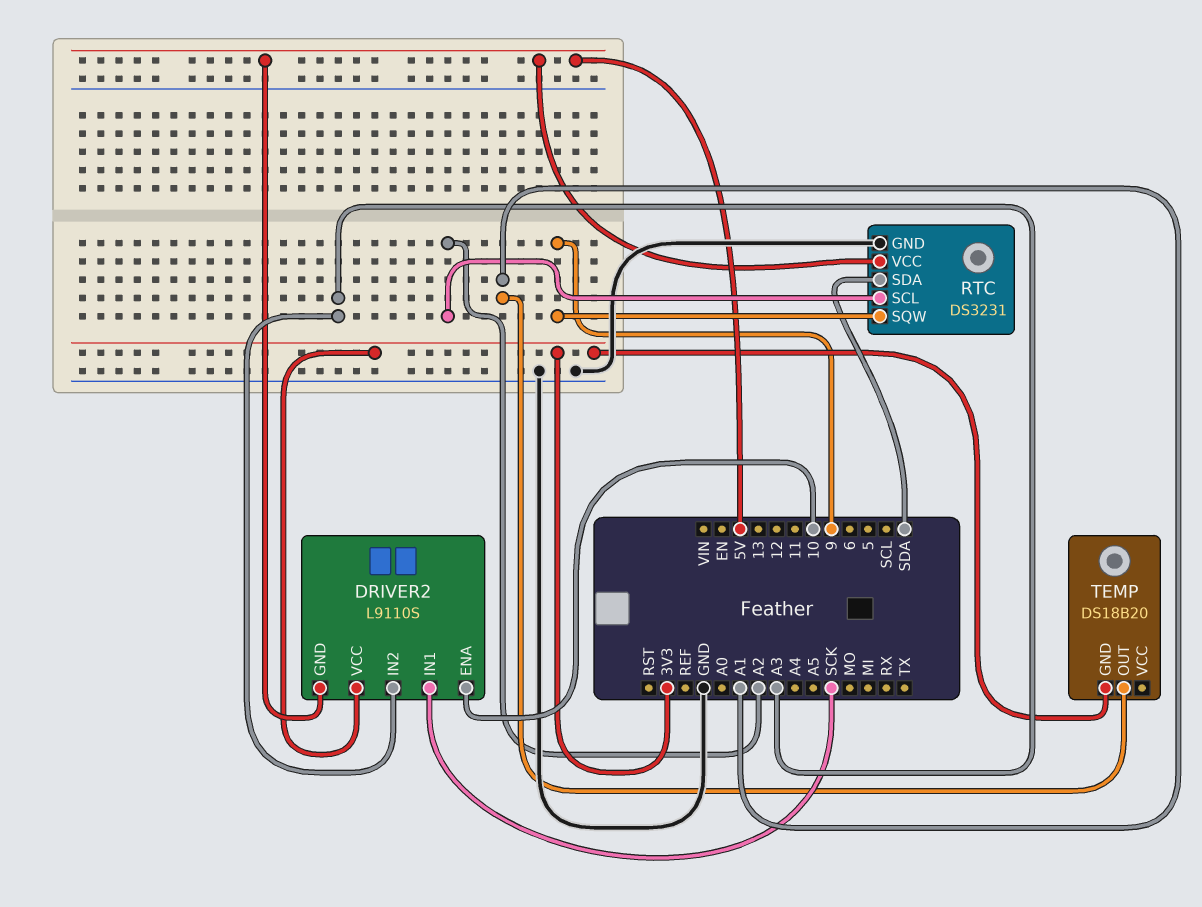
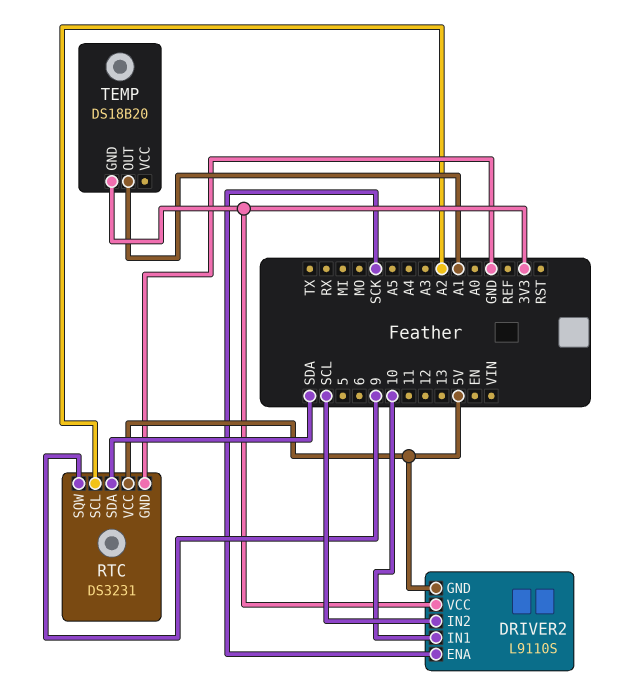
DRIVER2 pin ENA: 10 -> SCK
DRIVER2 pin IN1: SCK -> 10
DRIVER2 pin IN2: A3 -> SCL

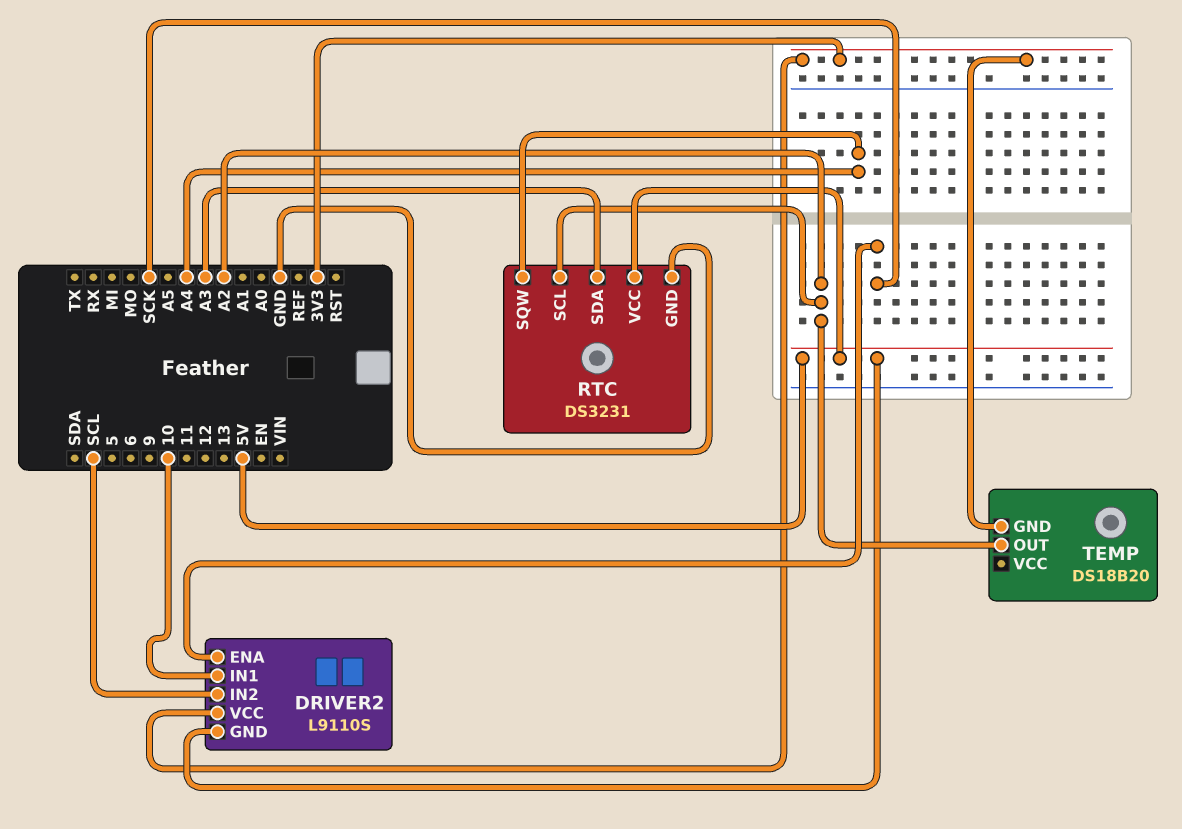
RTC pin SDA: SDA -> A3
RTC pin SQW: 9 -> A4
TEMP pin OUT: A1 -> A2

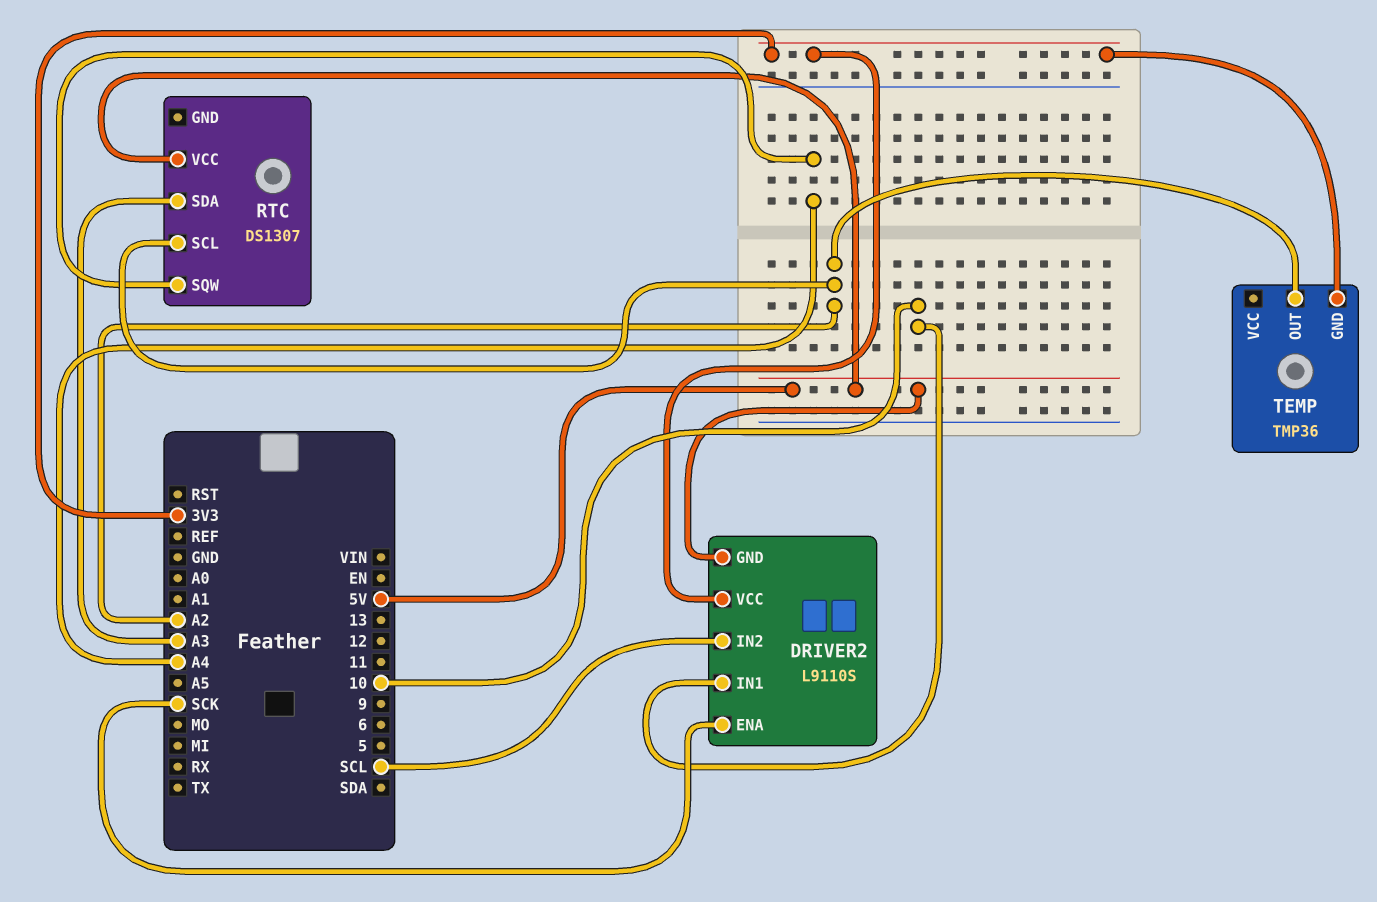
RTC: DS3231 -> DS1307
RTC pin GND: GND -> none
TEMP: DS18B20 -> TMP36

